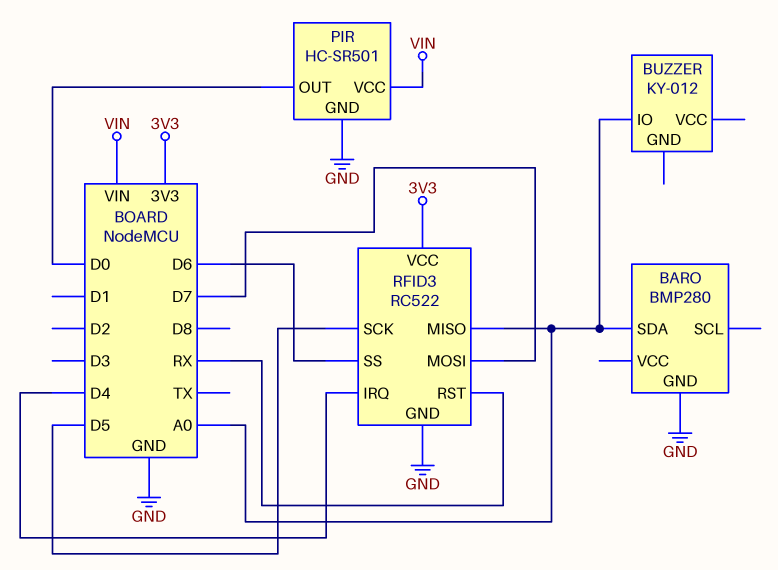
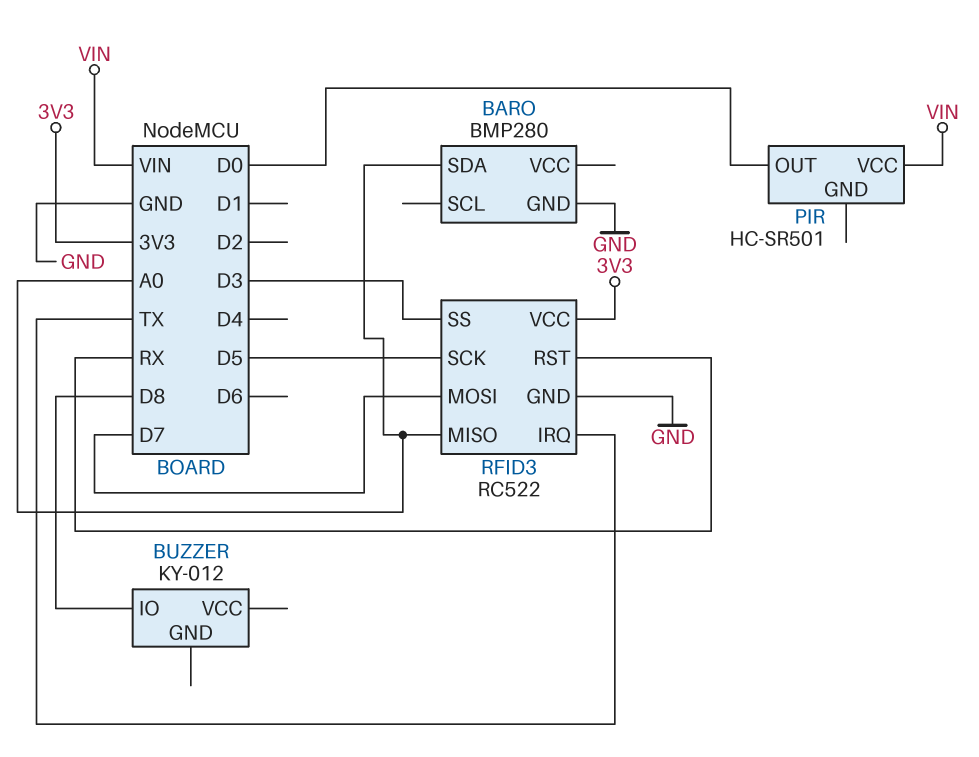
BUZZER pin IO: A0 -> D8
PIR pin GND: GND -> none
RFID3 pin IRQ: D4 -> TX
RFID3 pin SS: D6 -> D3

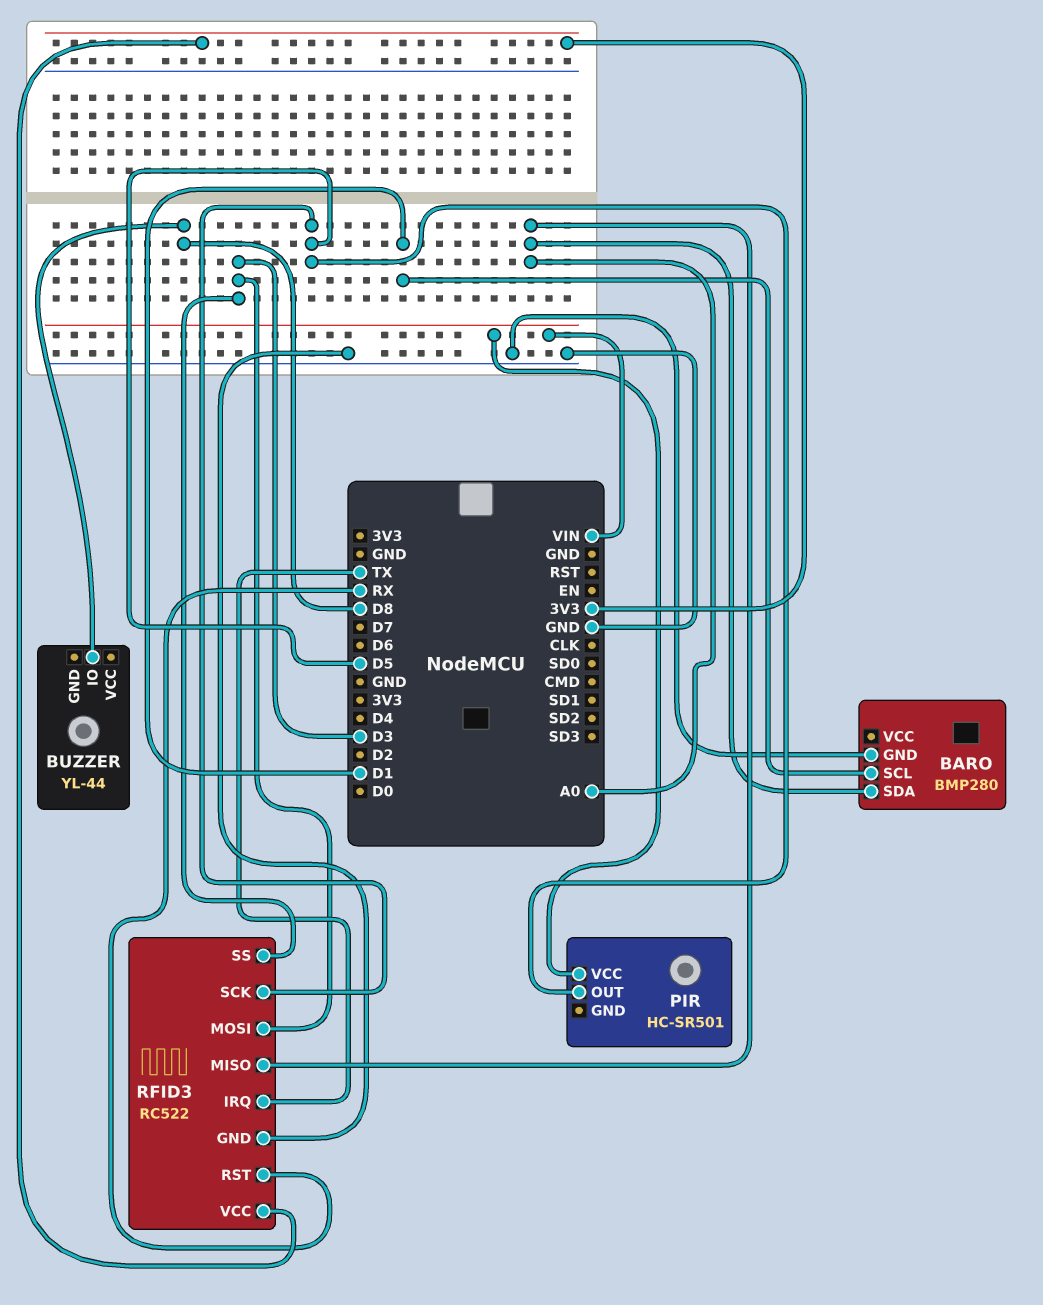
BARO pin SCL: none -> D1
BUZZER: KY-012 -> YL-44
PIR pin OUT: D0 -> D5
RFID3 pin MOSI: D7 -> D3

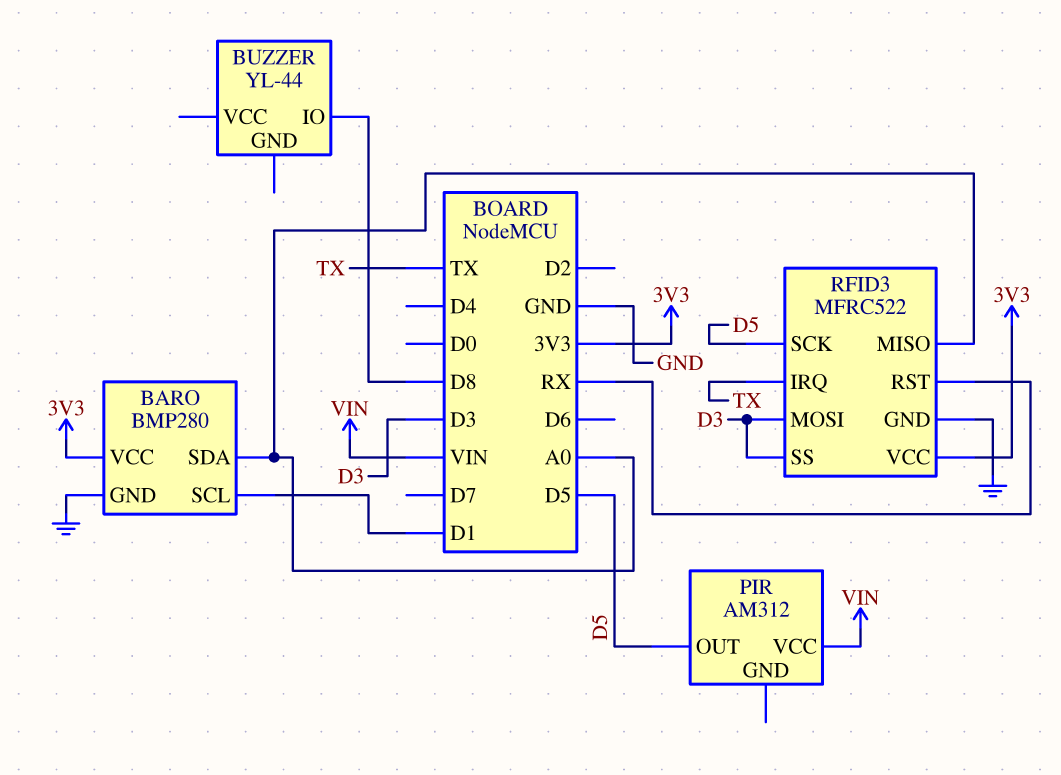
BARO pin VCC: none -> 3V3
PIR: HC-SR501 -> AM312
RFID3: RC522 -> MFRC522

